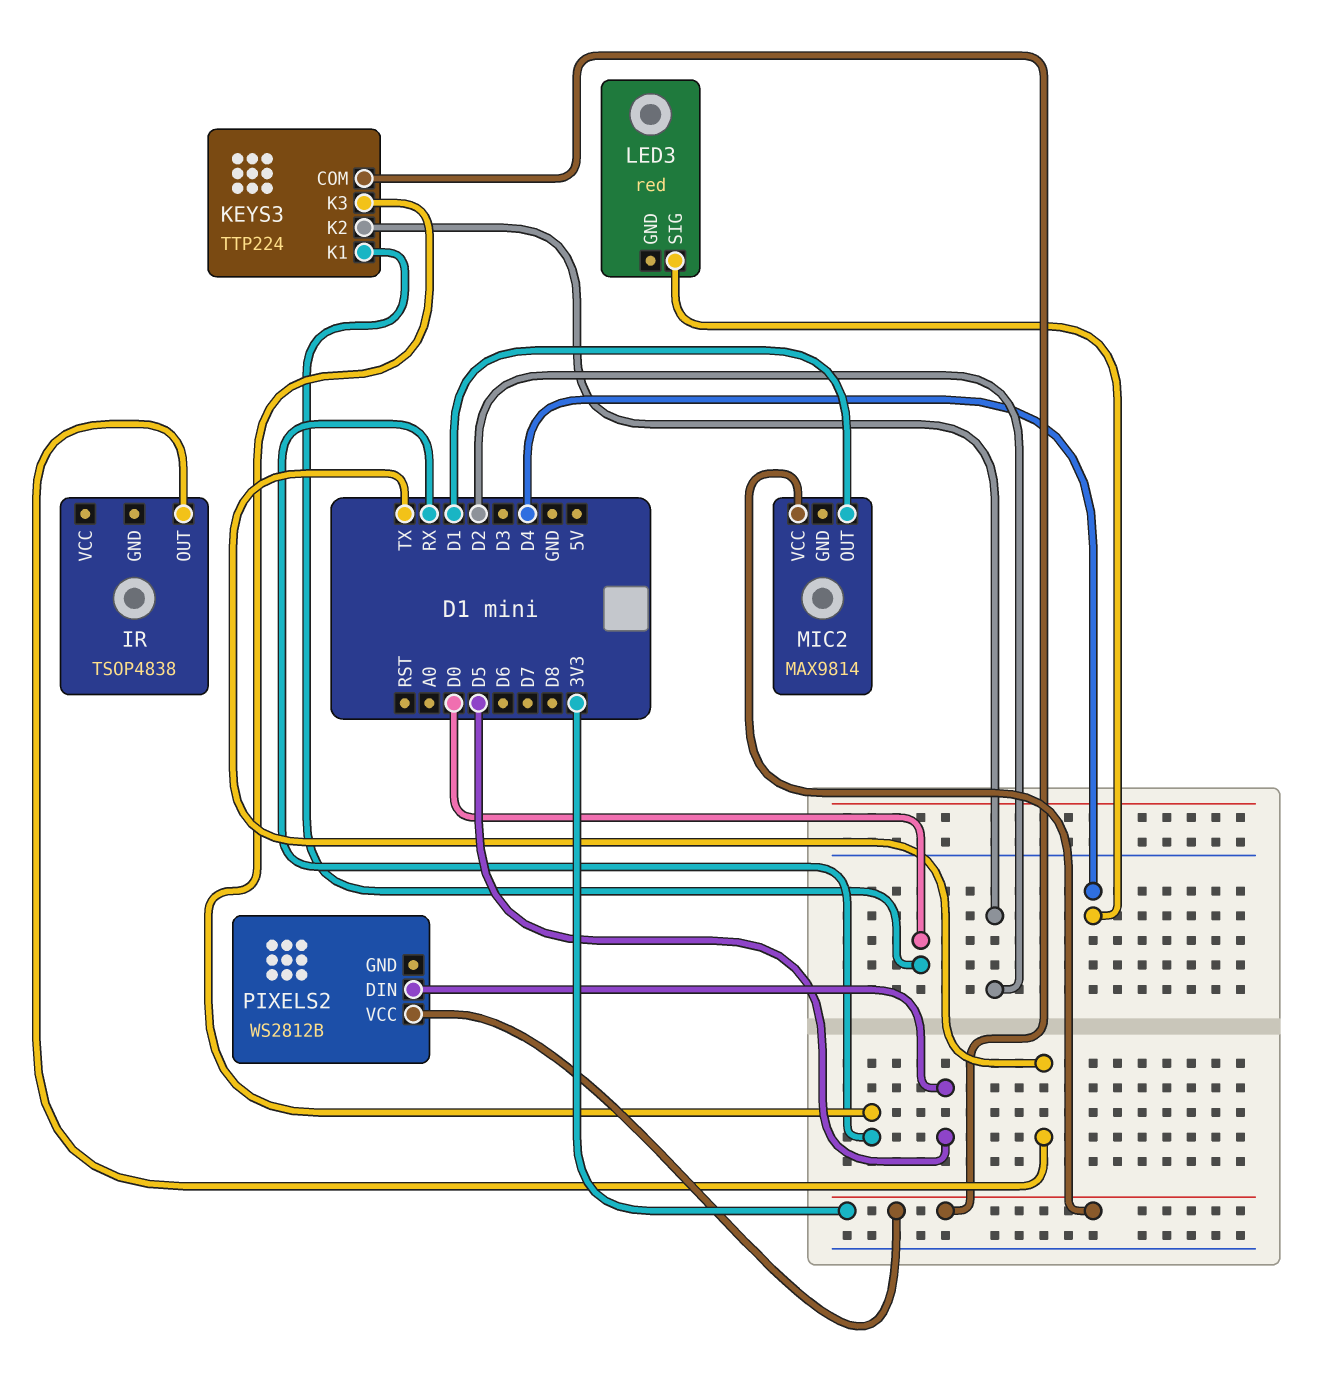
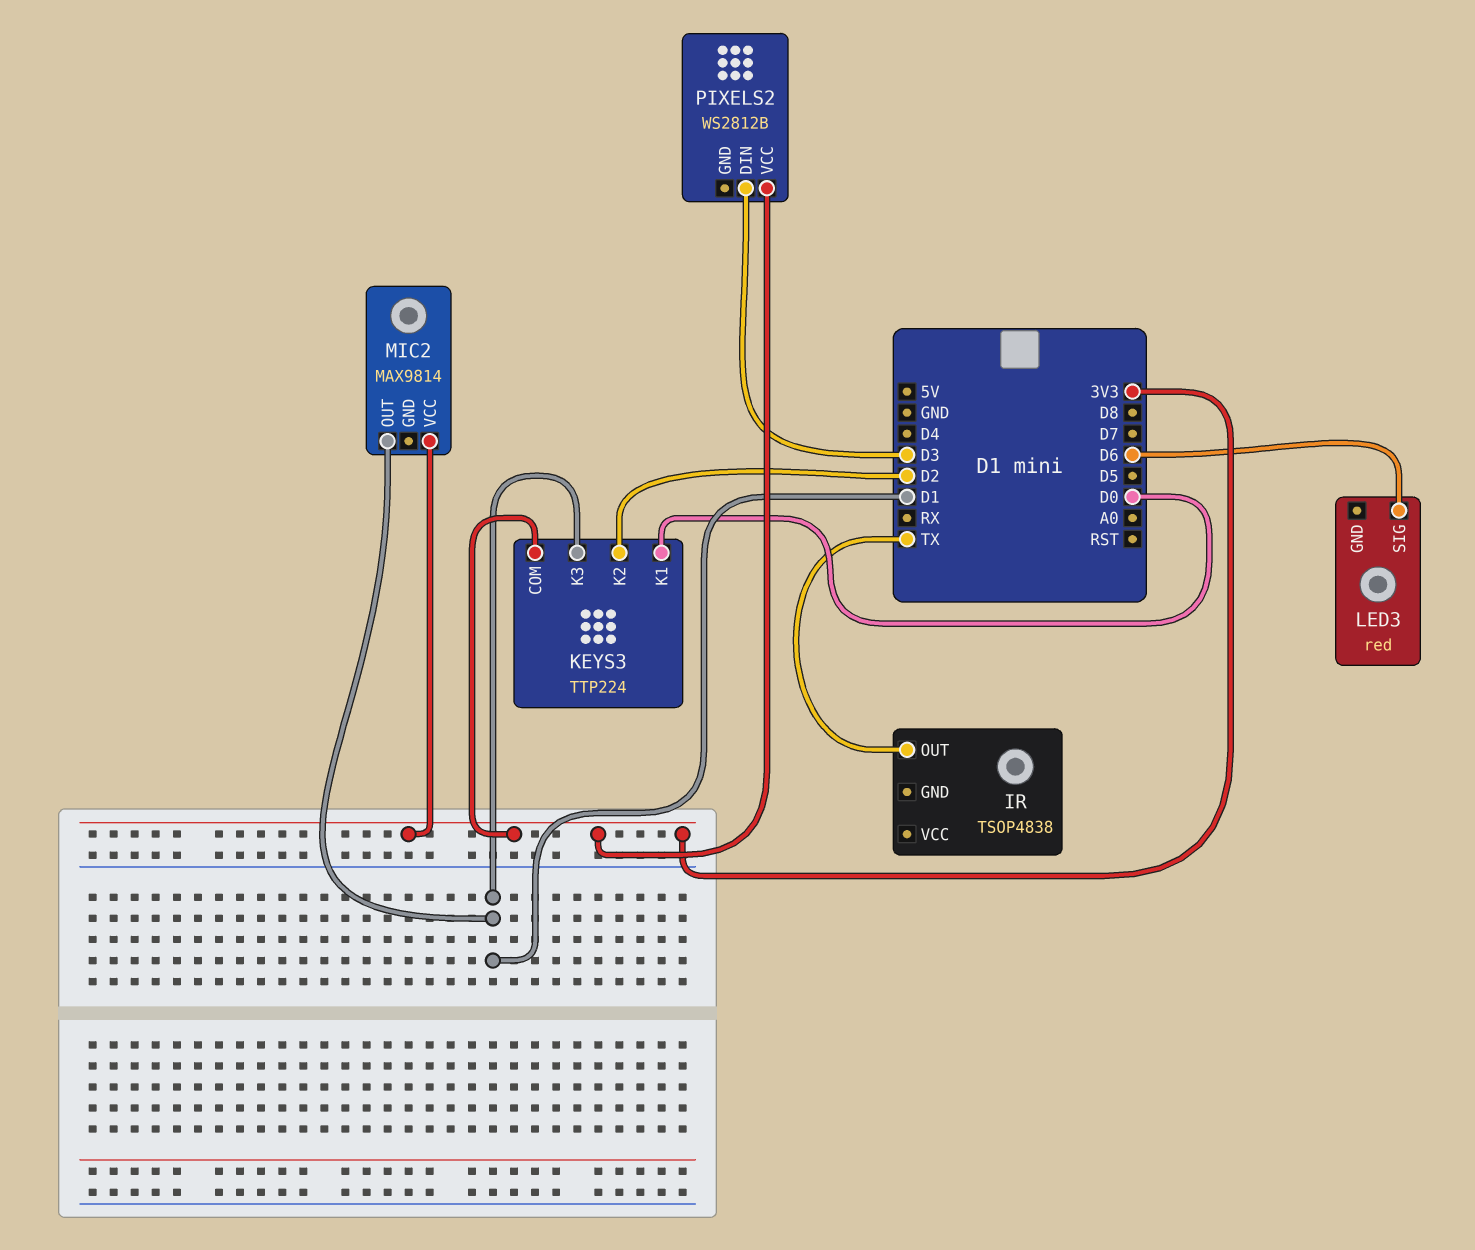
KEYS3 pin K3: RX -> D1
LED3 pin SIG: D4 -> D6
PIXELS2 pin DIN: D5 -> D3

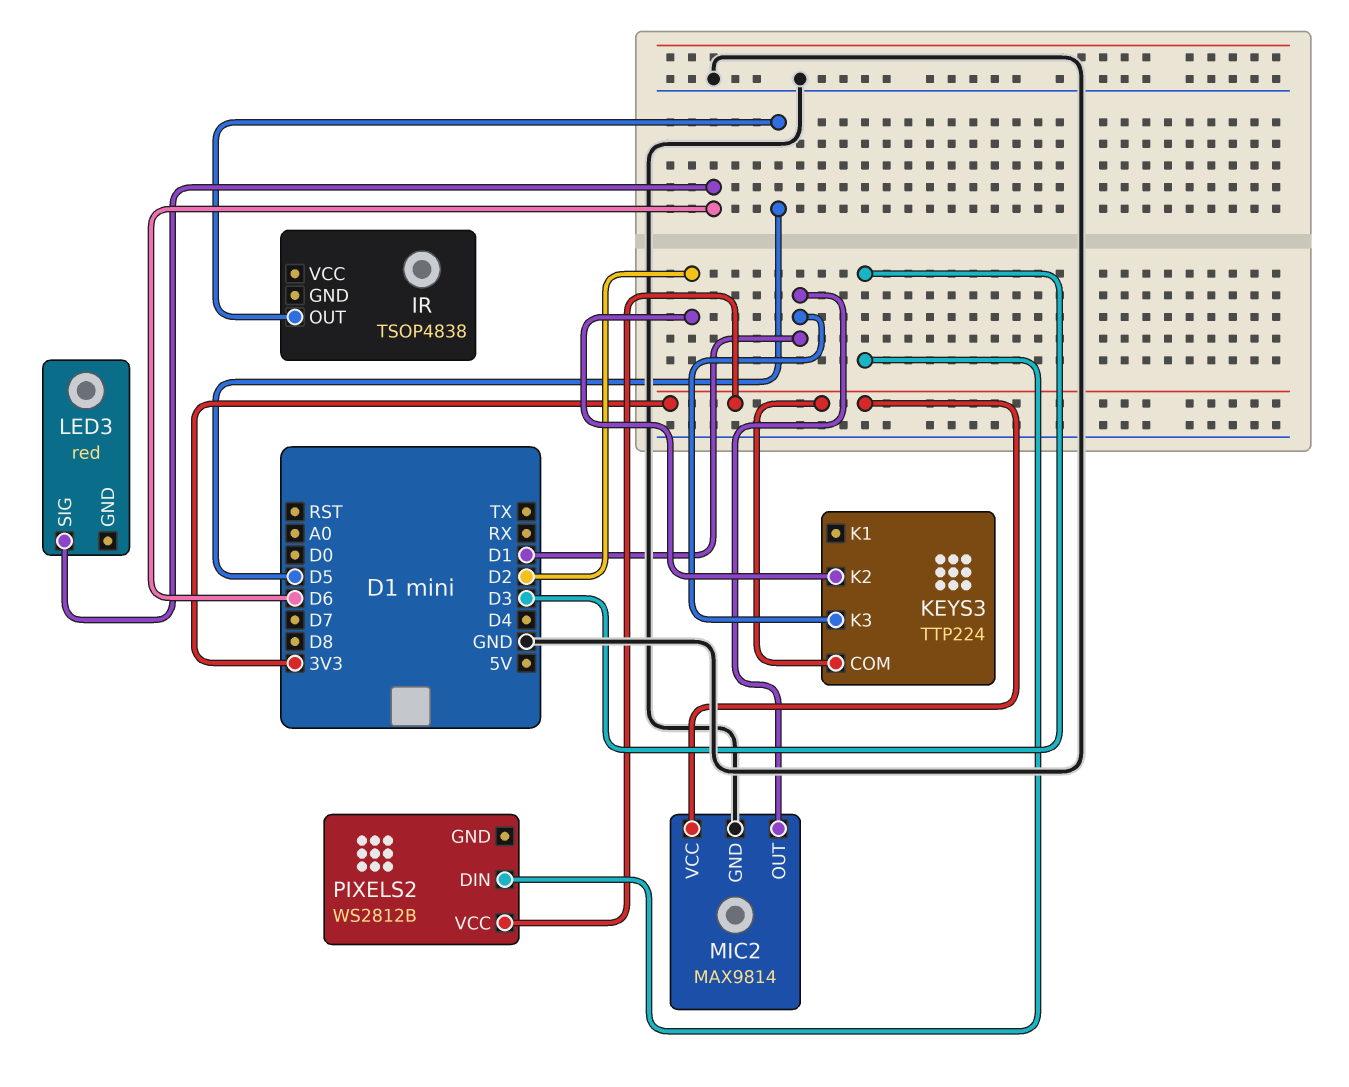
IR pin OUT: TX -> D5
KEYS3 pin K1: D0 -> none
MIC2 pin GND: none -> GND

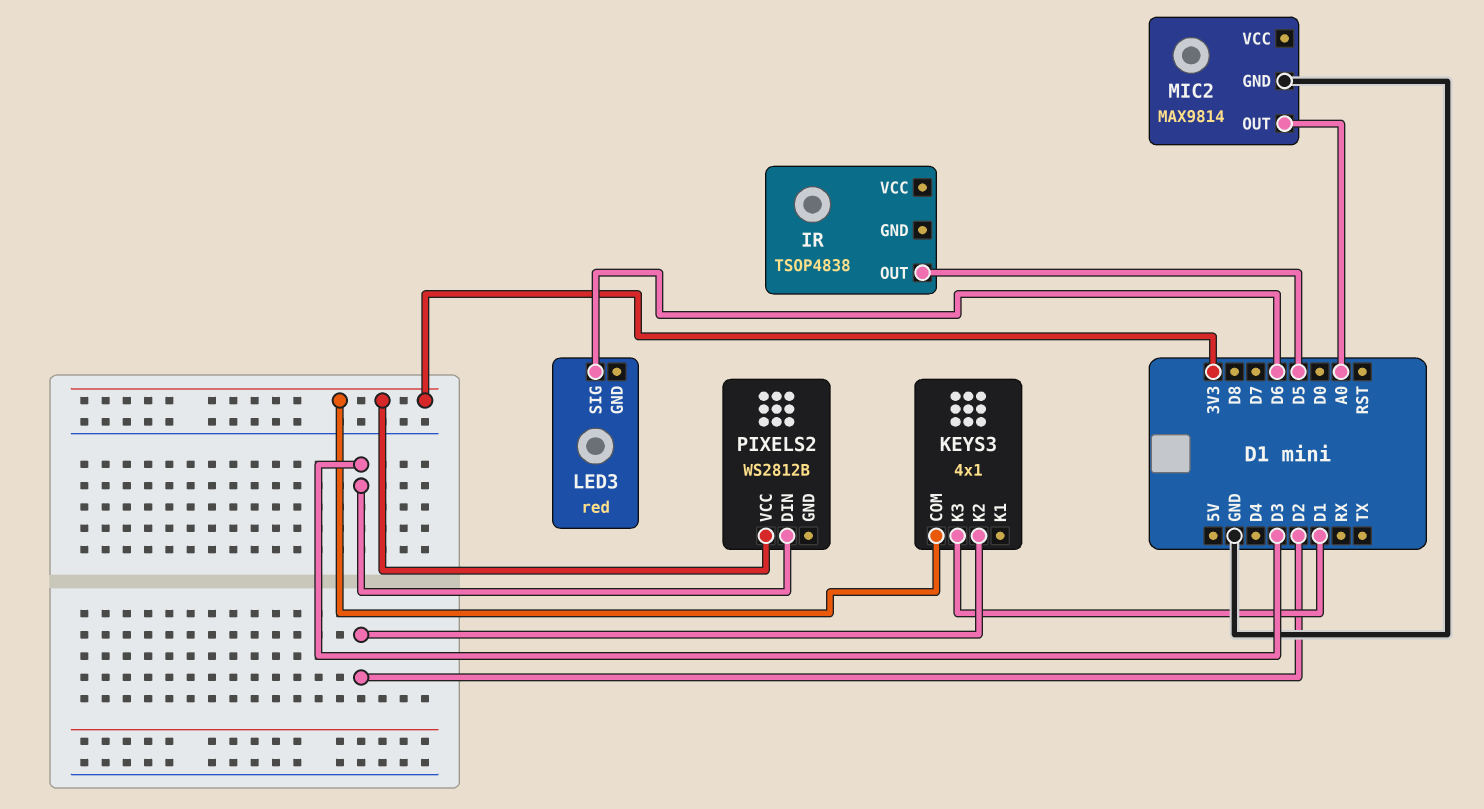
KEYS3: TTP224 -> 4x1
MIC2 pin OUT: D1 -> A0
MIC2 pin VCC: 3V3 -> none

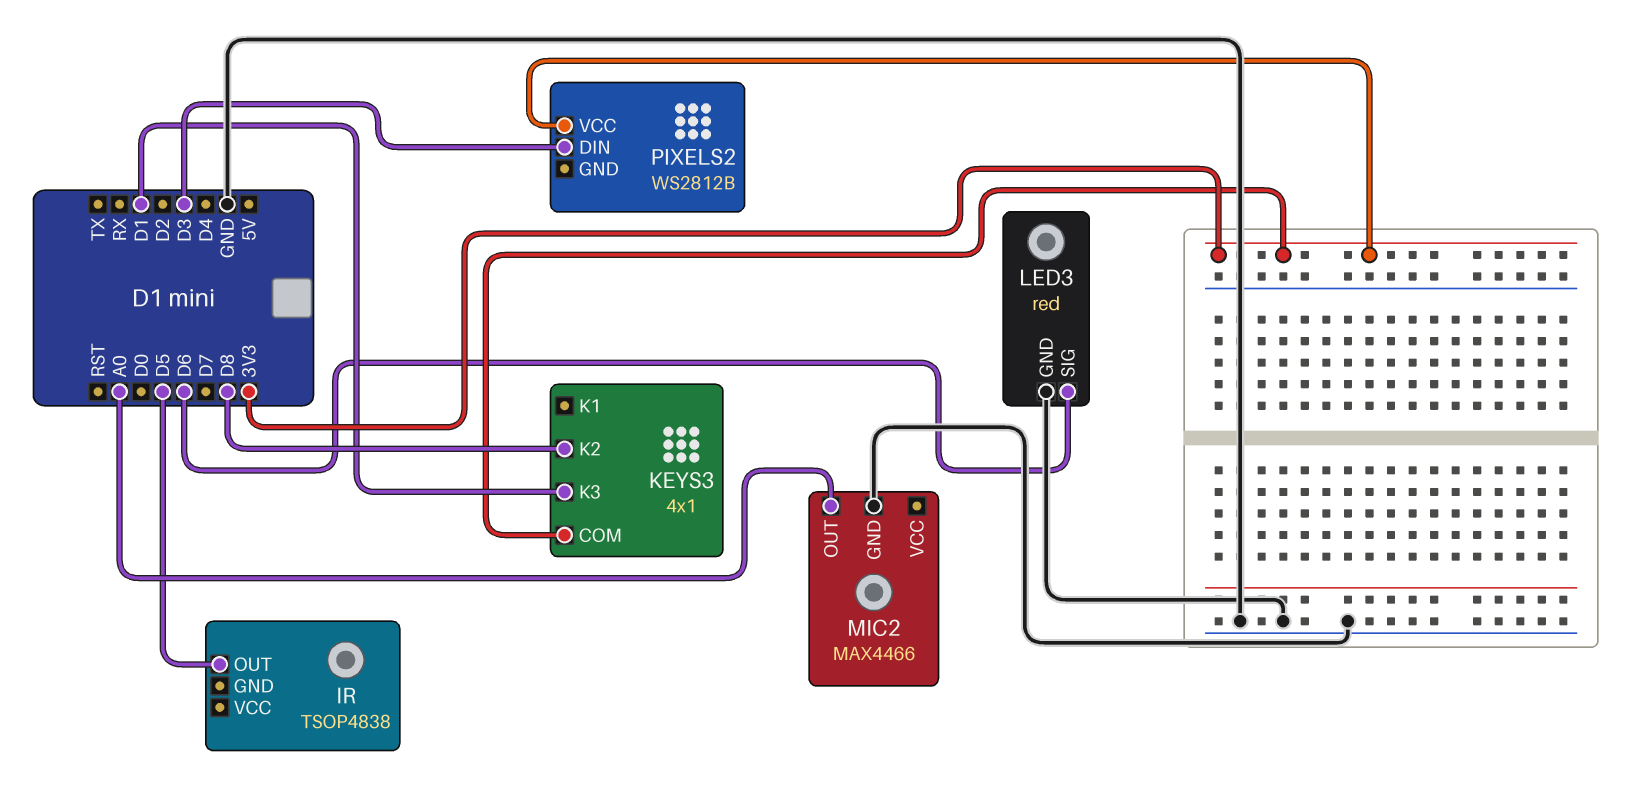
KEYS3 pin K2: D2 -> D8
LED3 pin GND: none -> GND
MIC2: MAX9814 -> MAX4466

